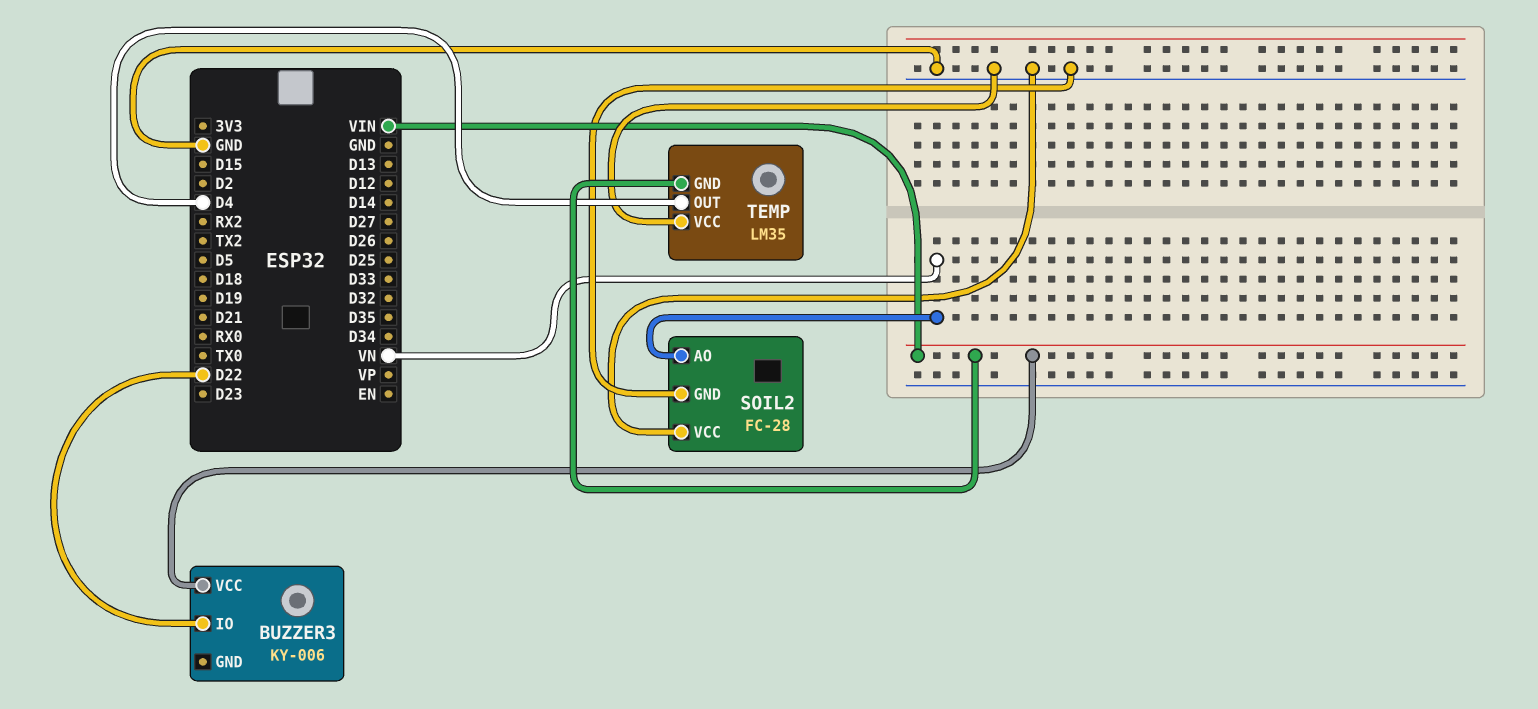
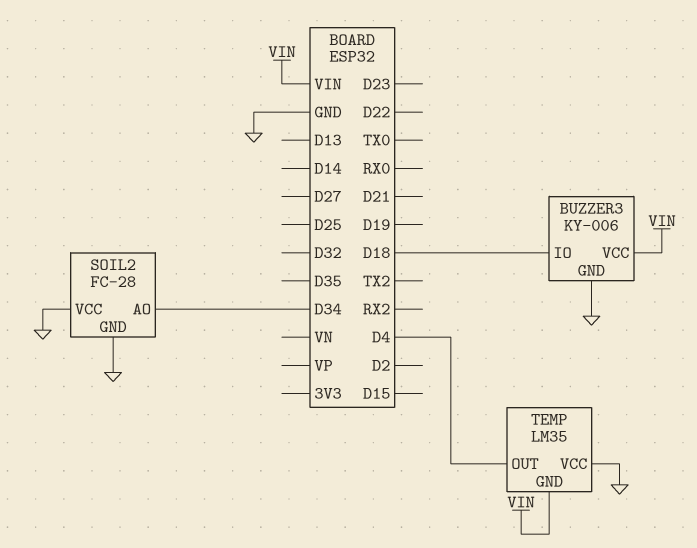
BUZZER3 pin GND: none -> GND
BUZZER3 pin IO: D22 -> D18
SOIL2 pin AO: VN -> D34

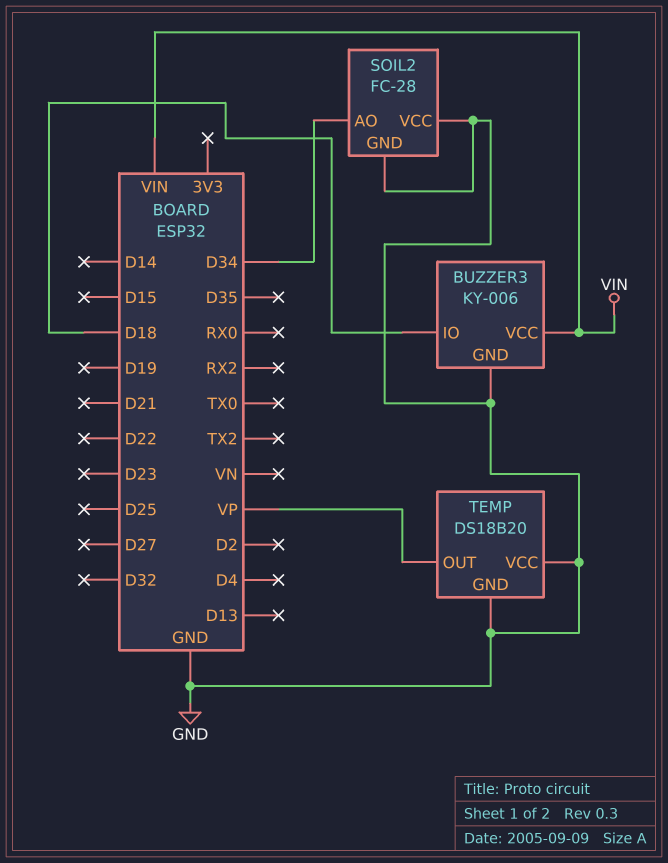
TEMP: LM35 -> DS18B20
TEMP pin GND: VIN -> GND
TEMP pin OUT: D4 -> VP

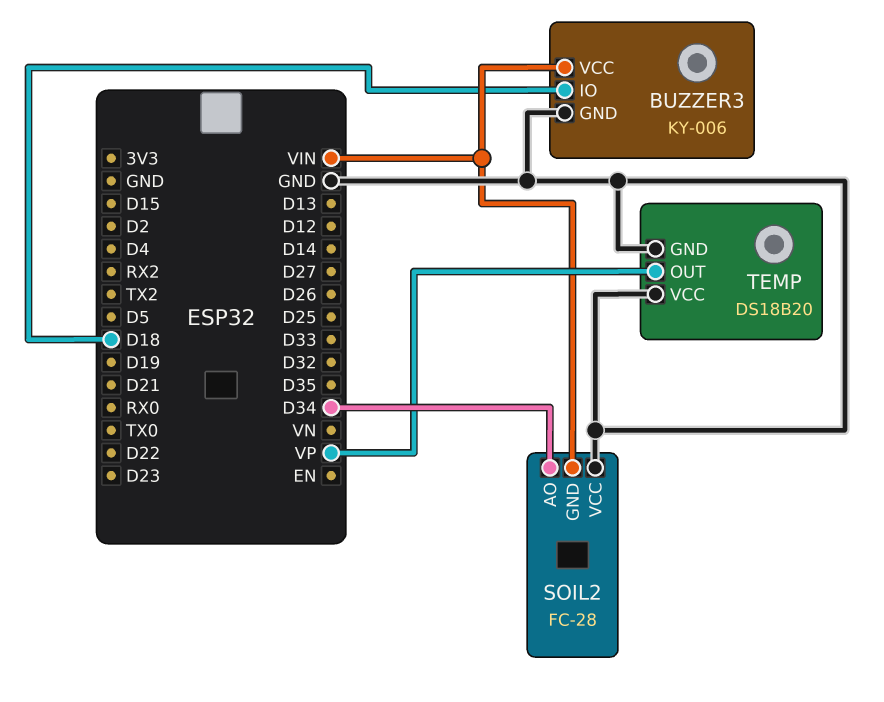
SOIL2 pin GND: GND -> VIN

